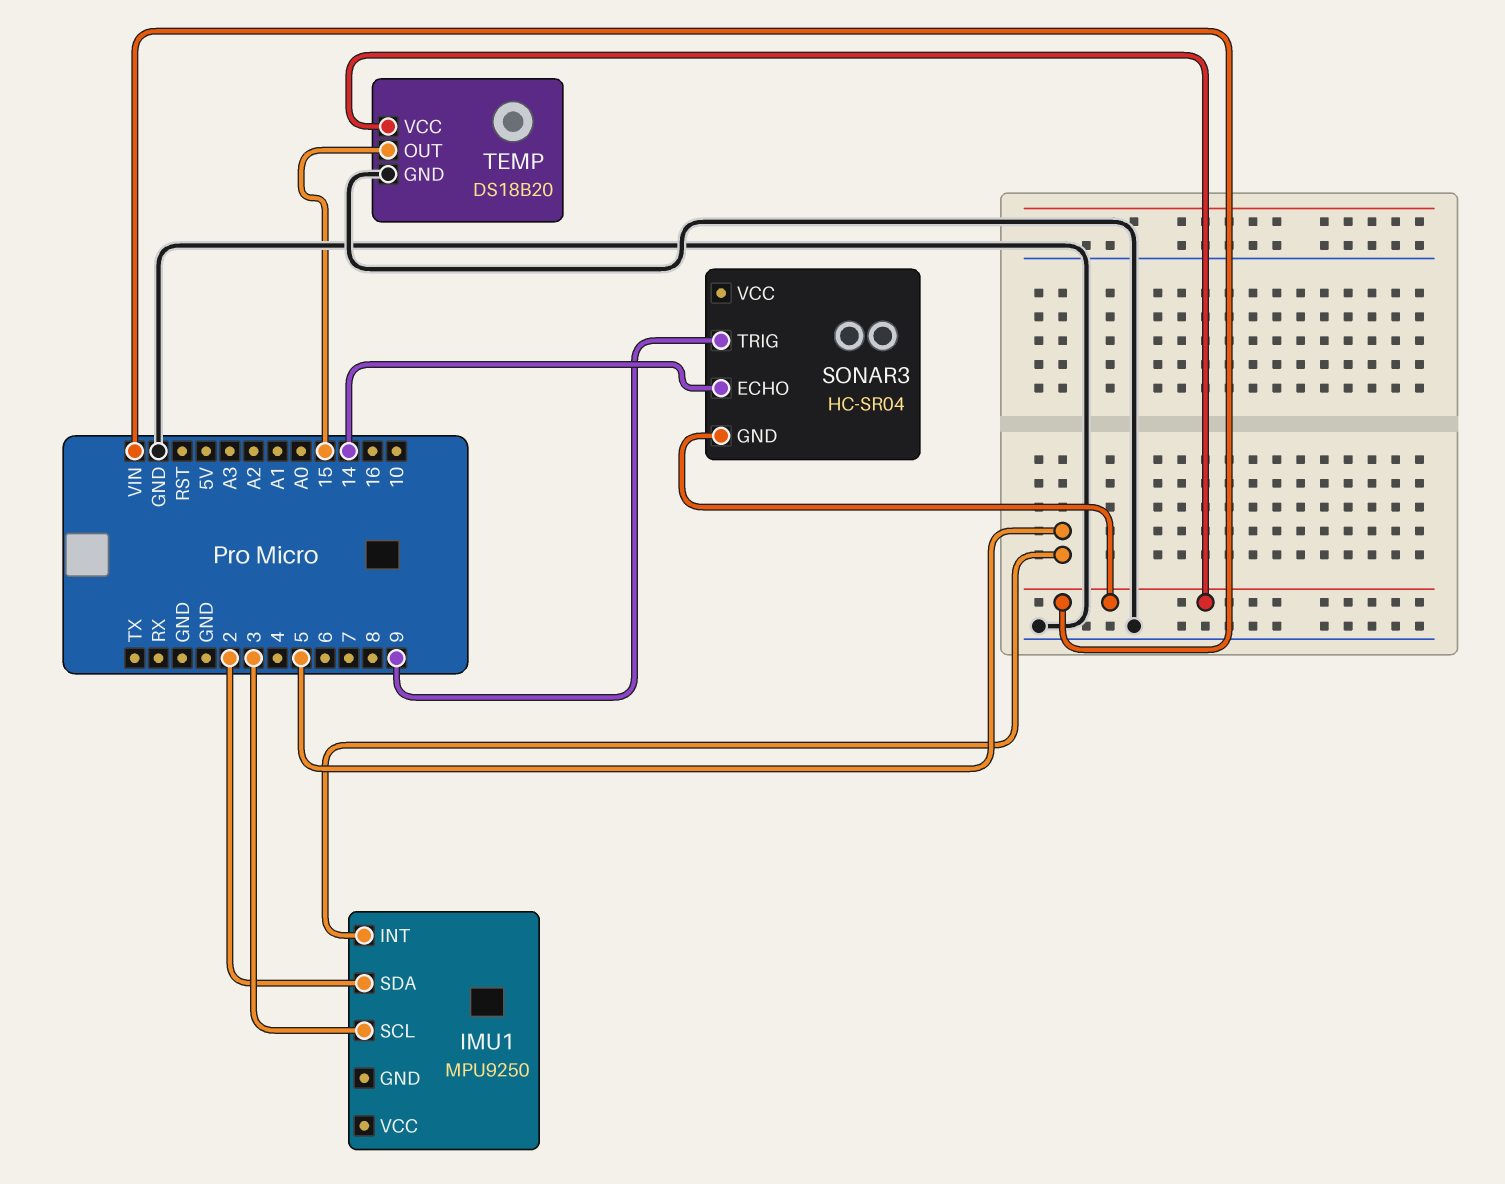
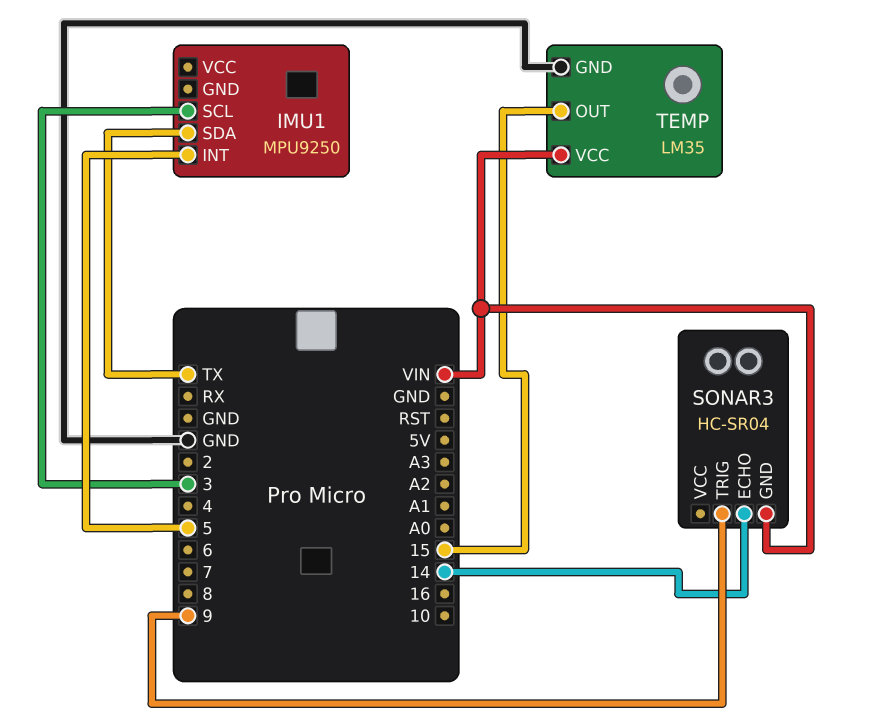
IMU1 pin SDA: 2 -> TX
TEMP: DS18B20 -> LM35

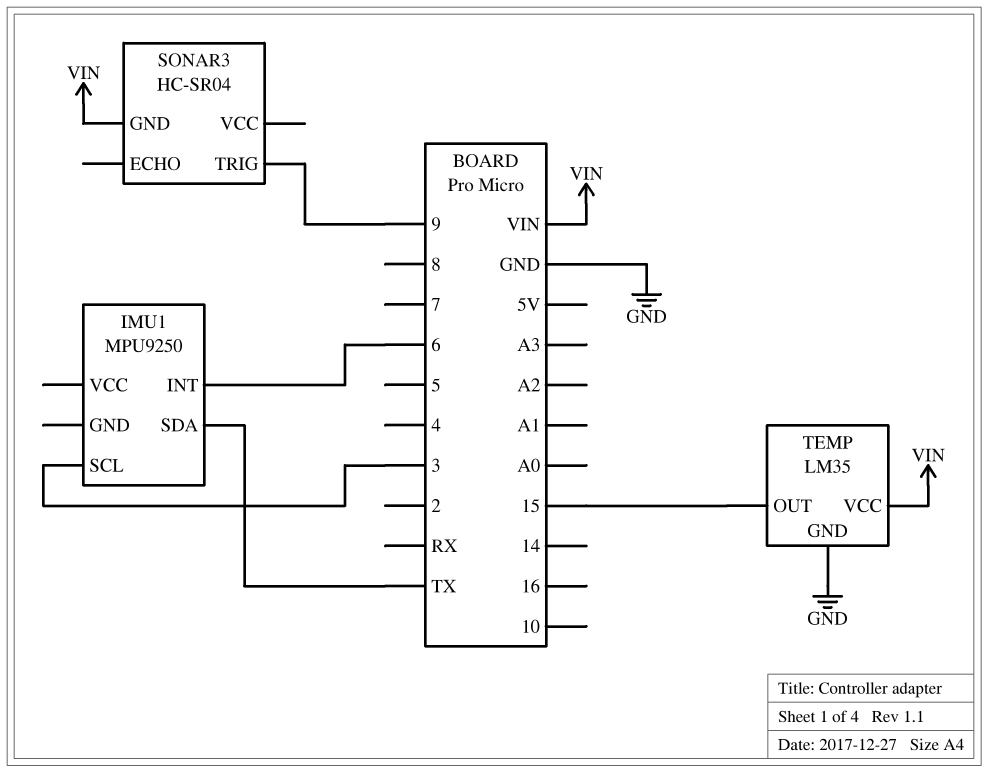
IMU1 pin INT: 5 -> 6
SONAR3 pin ECHO: 14 -> none

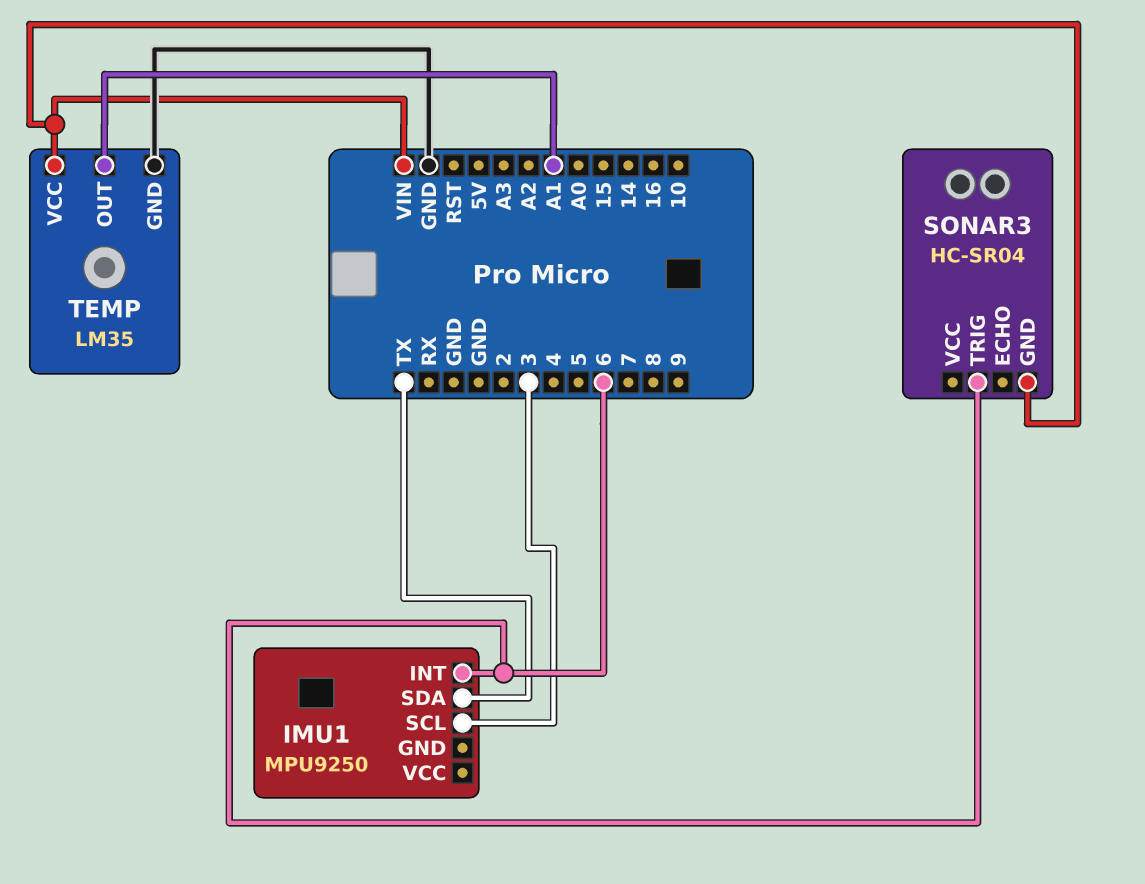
SONAR3 pin TRIG: 9 -> 6
TEMP pin OUT: 15 -> A1

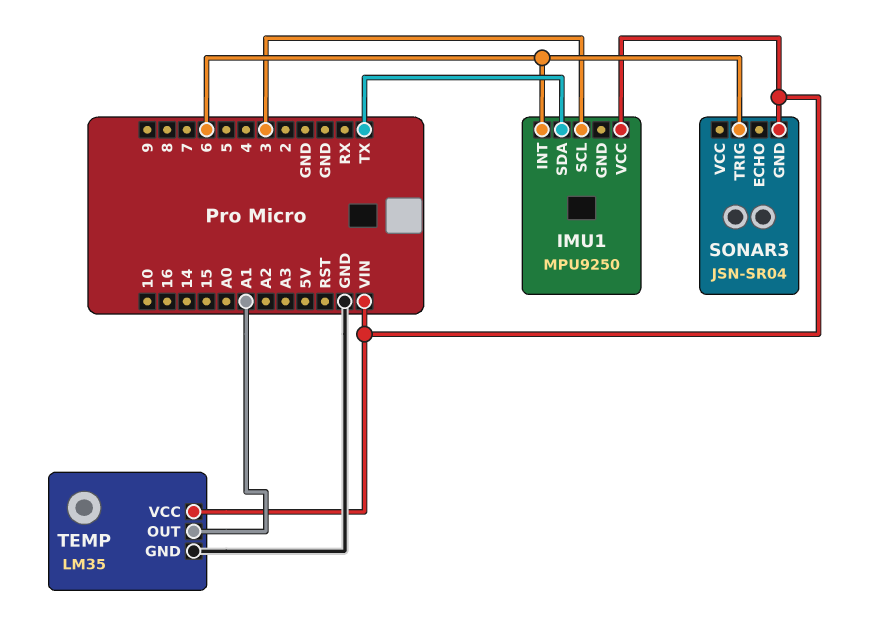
IMU1 pin VCC: none -> VIN
SONAR3: HC-SR04 -> JSN-SR04

